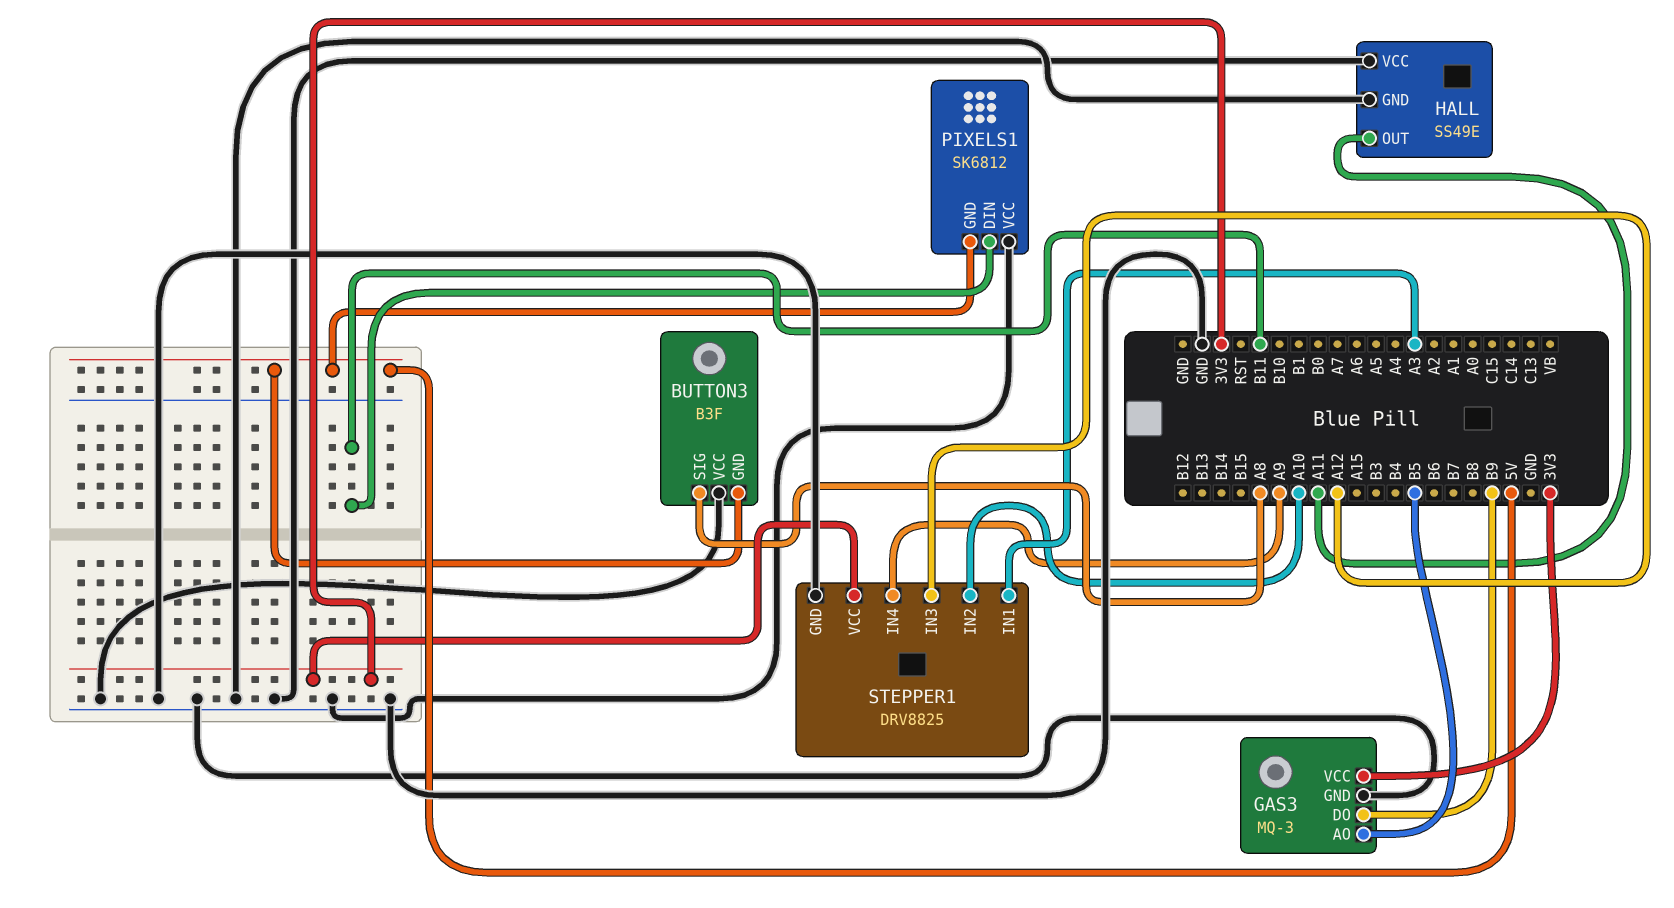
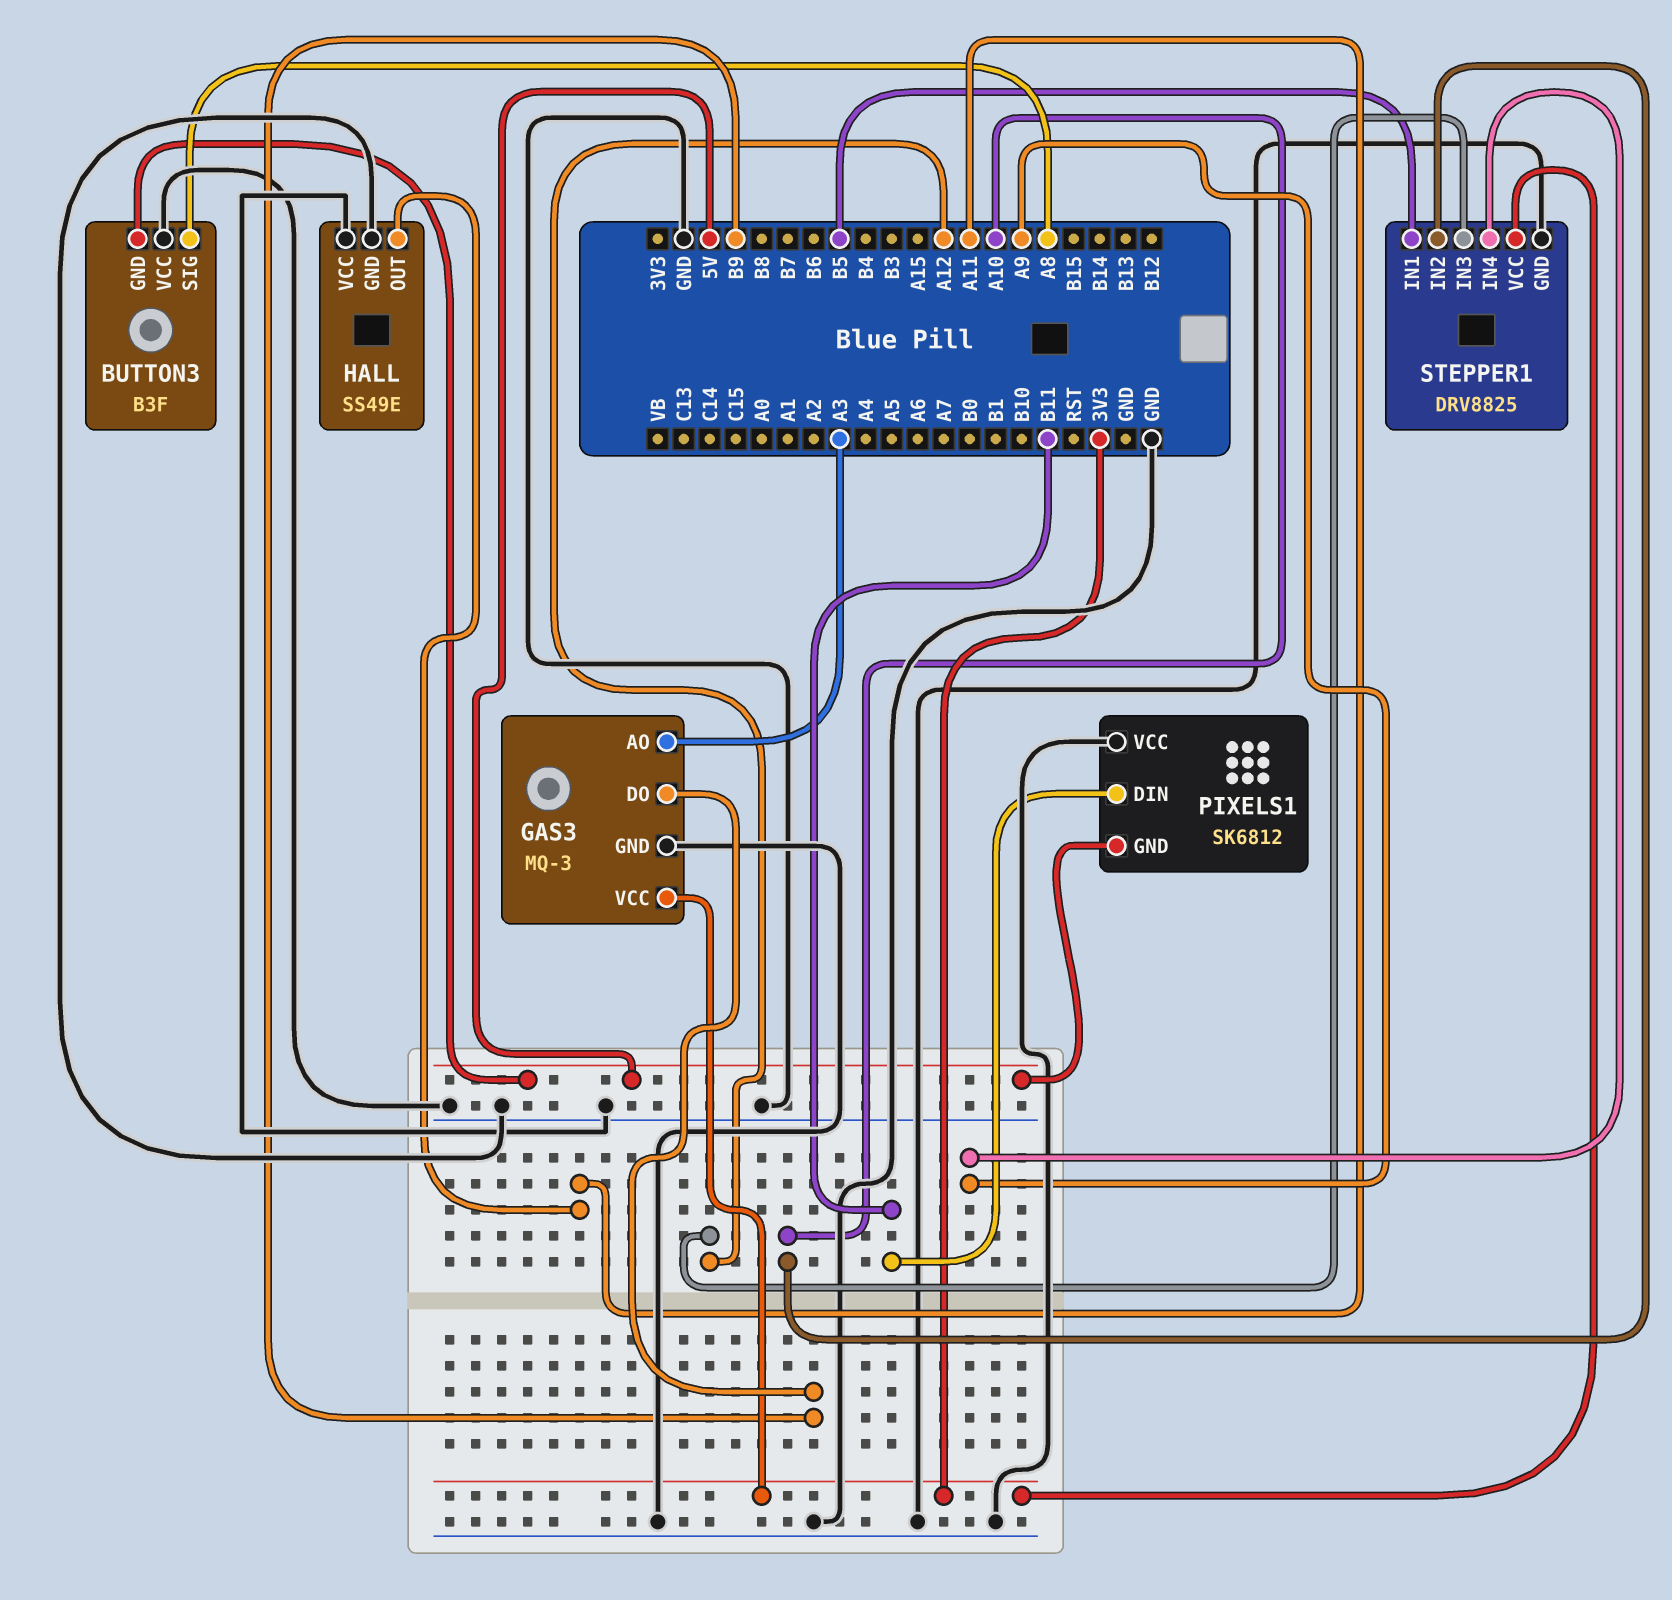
GAS3 pin AO: B5 -> A3
STEPPER1 pin IN1: A3 -> B5

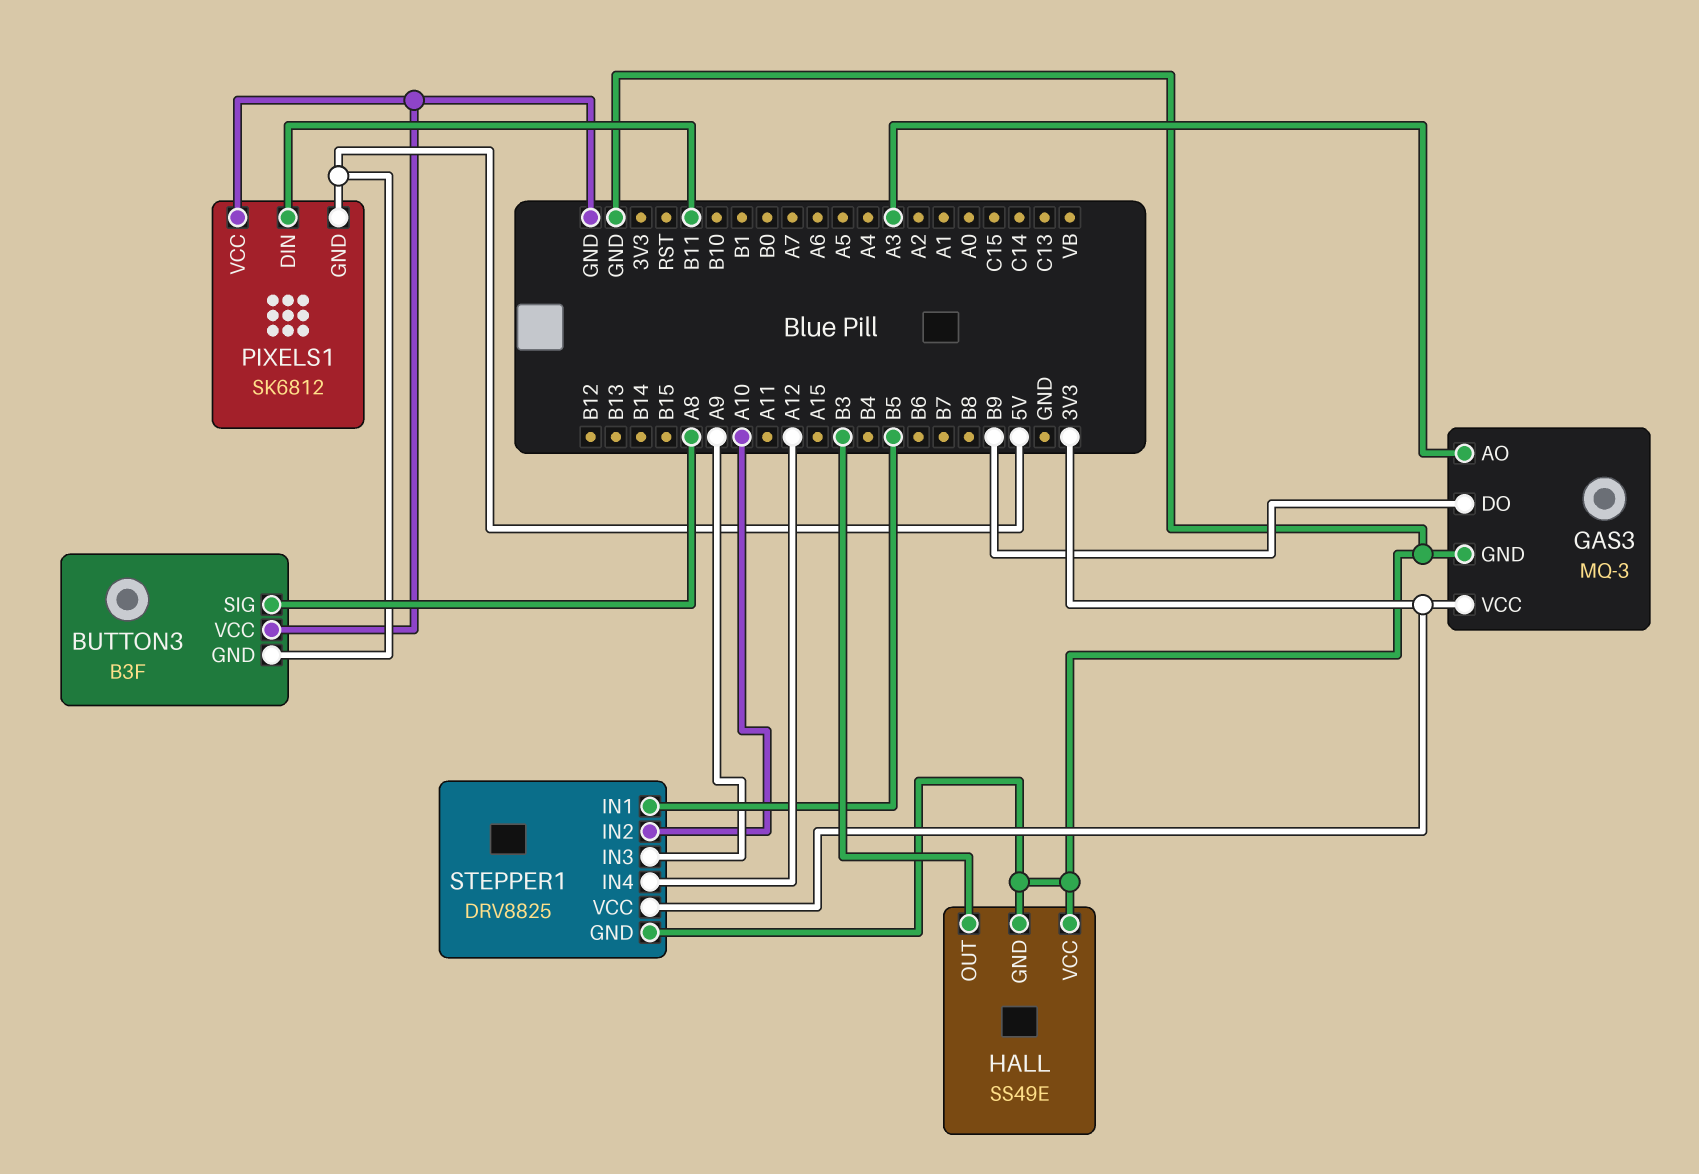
HALL pin OUT: A11 -> B3
STEPPER1 pin IN3: A12 -> A9
STEPPER1 pin IN4: A9 -> A12

